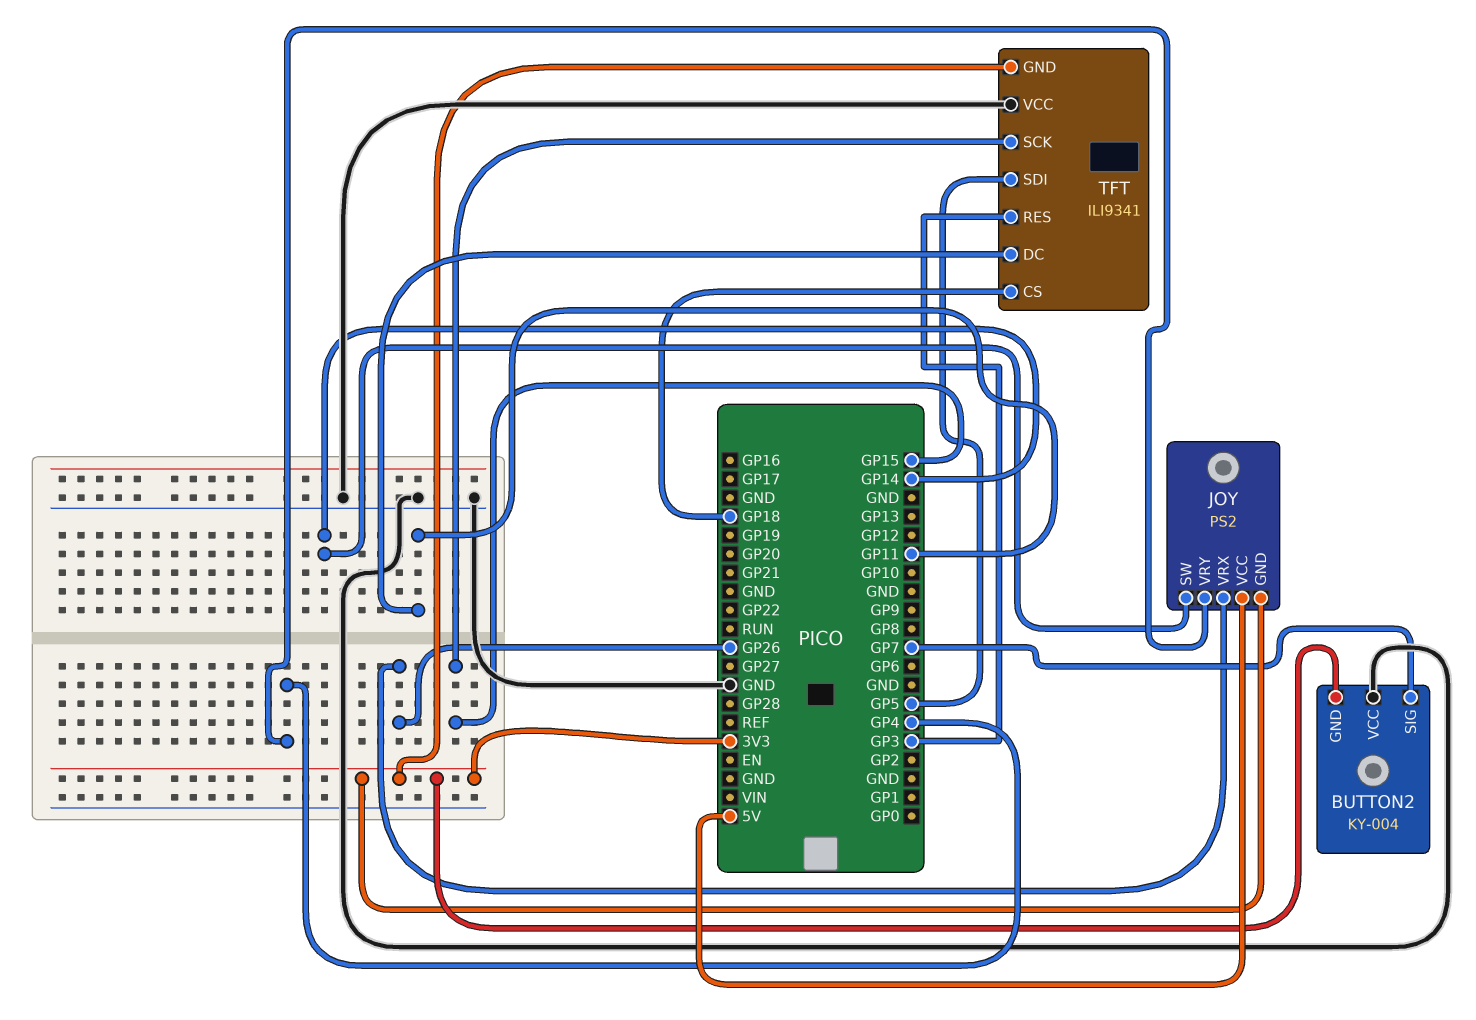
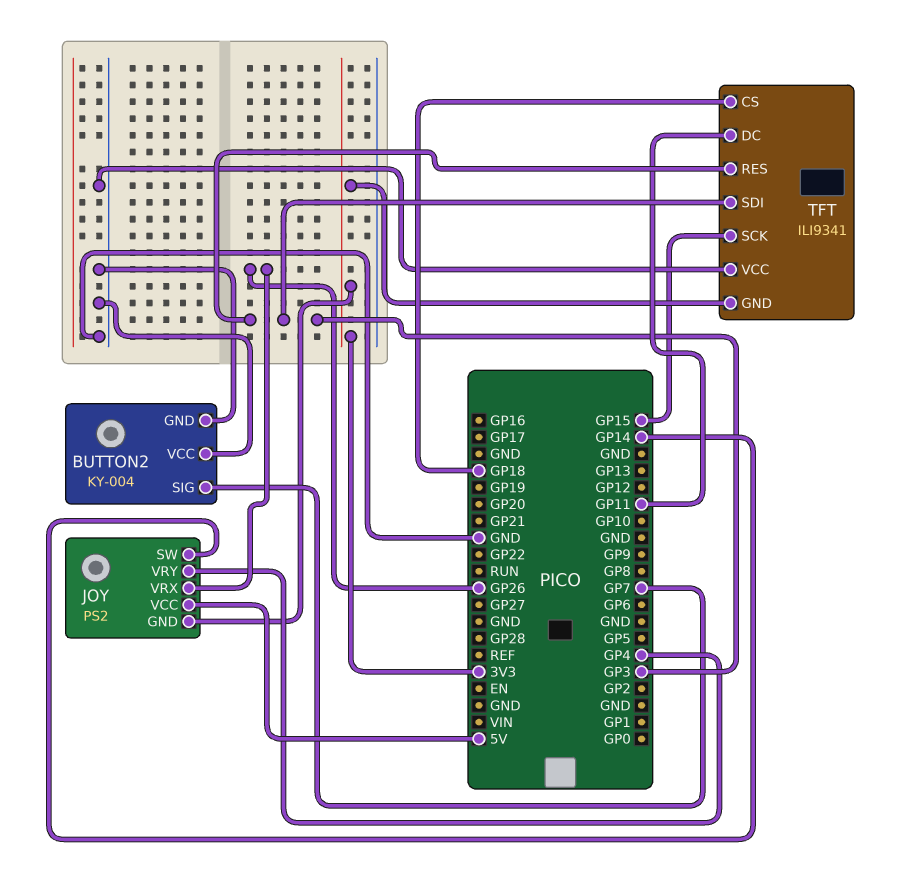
BUTTON2 pin GND: 3V3 -> GND
TFT pin SDI: GP5 -> GP3

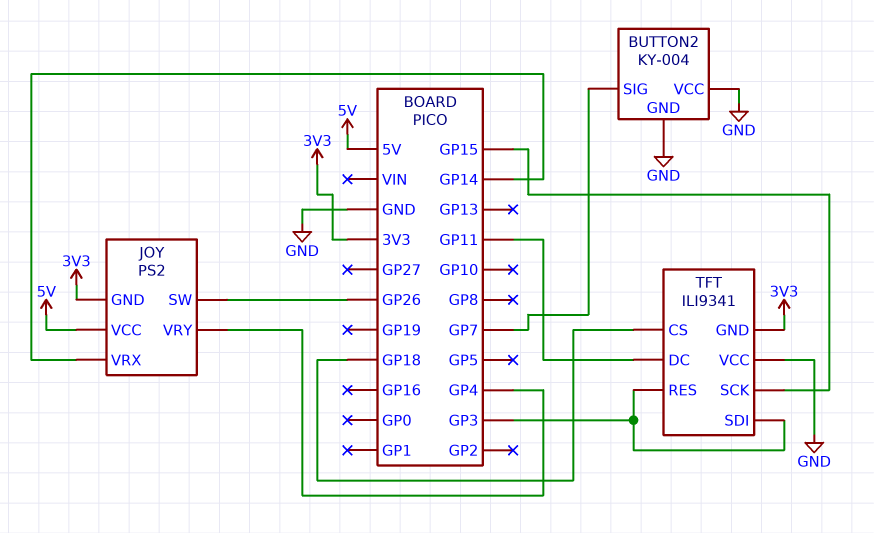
JOY pin SW: GP14 -> GP26
JOY pin VRX: GP26 -> GP14

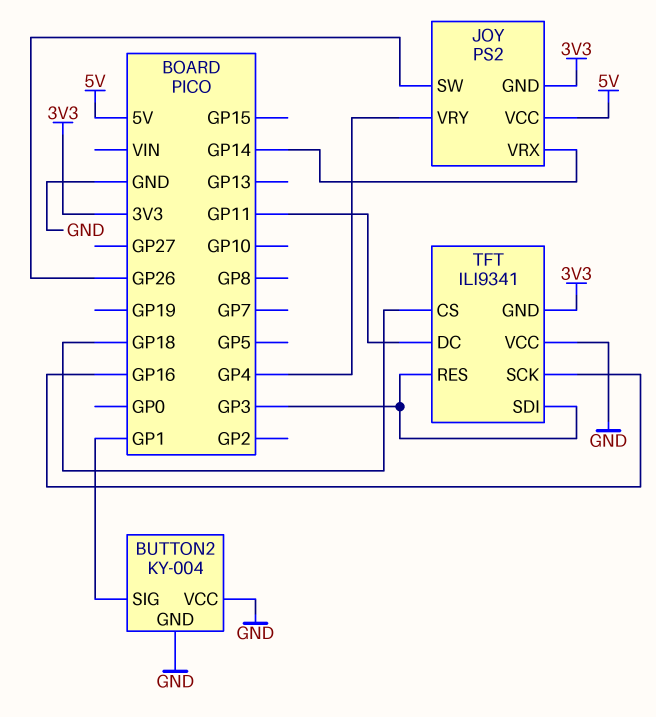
BUTTON2 pin SIG: GP7 -> GP1
TFT pin SCK: GP15 -> GP16

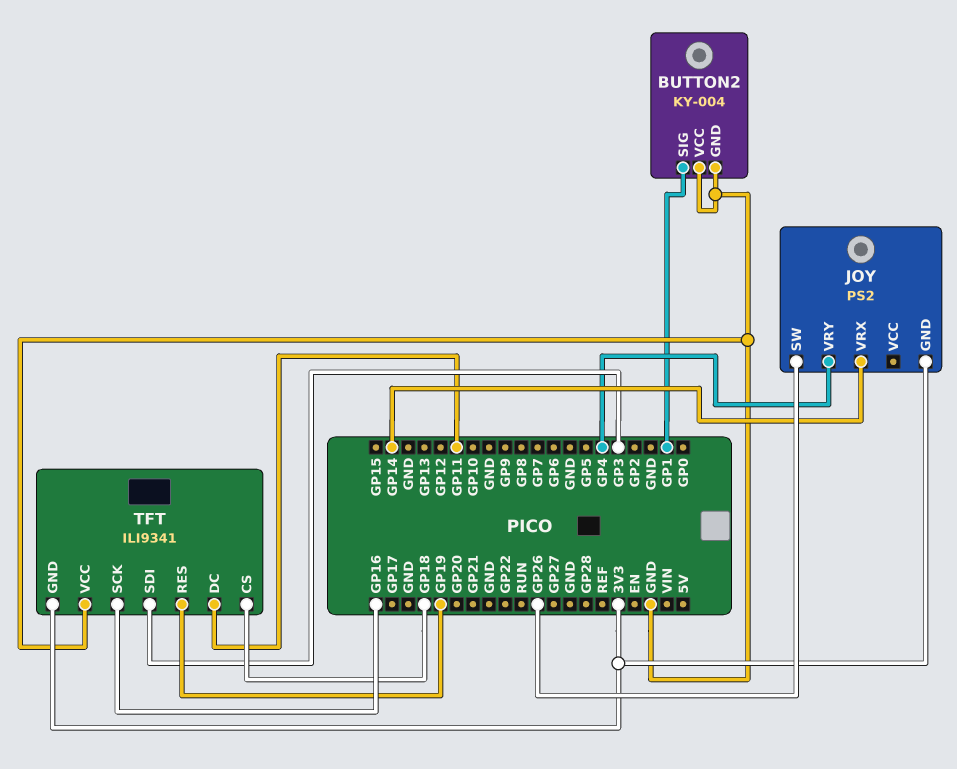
JOY pin VCC: 5V -> none
TFT pin RES: GP3 -> GP19

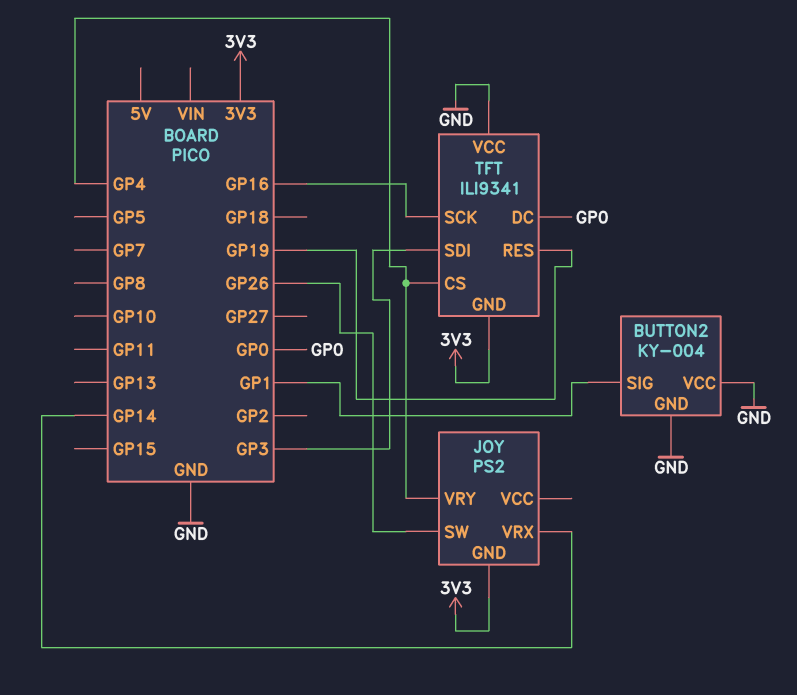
TFT pin CS: GP18 -> GP4
TFT pin DC: GP11 -> GP0

